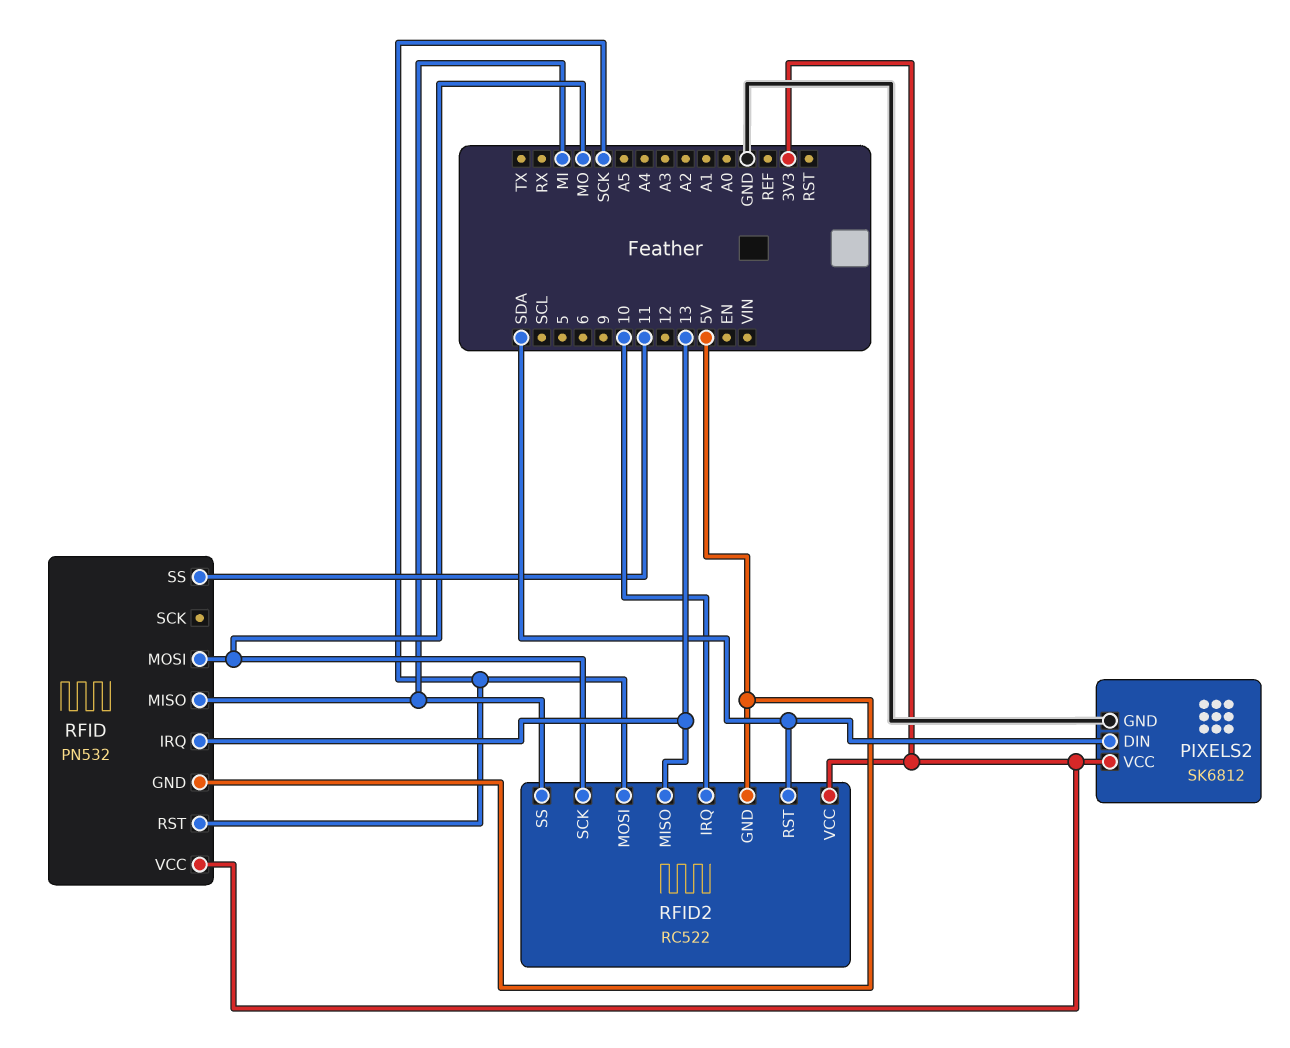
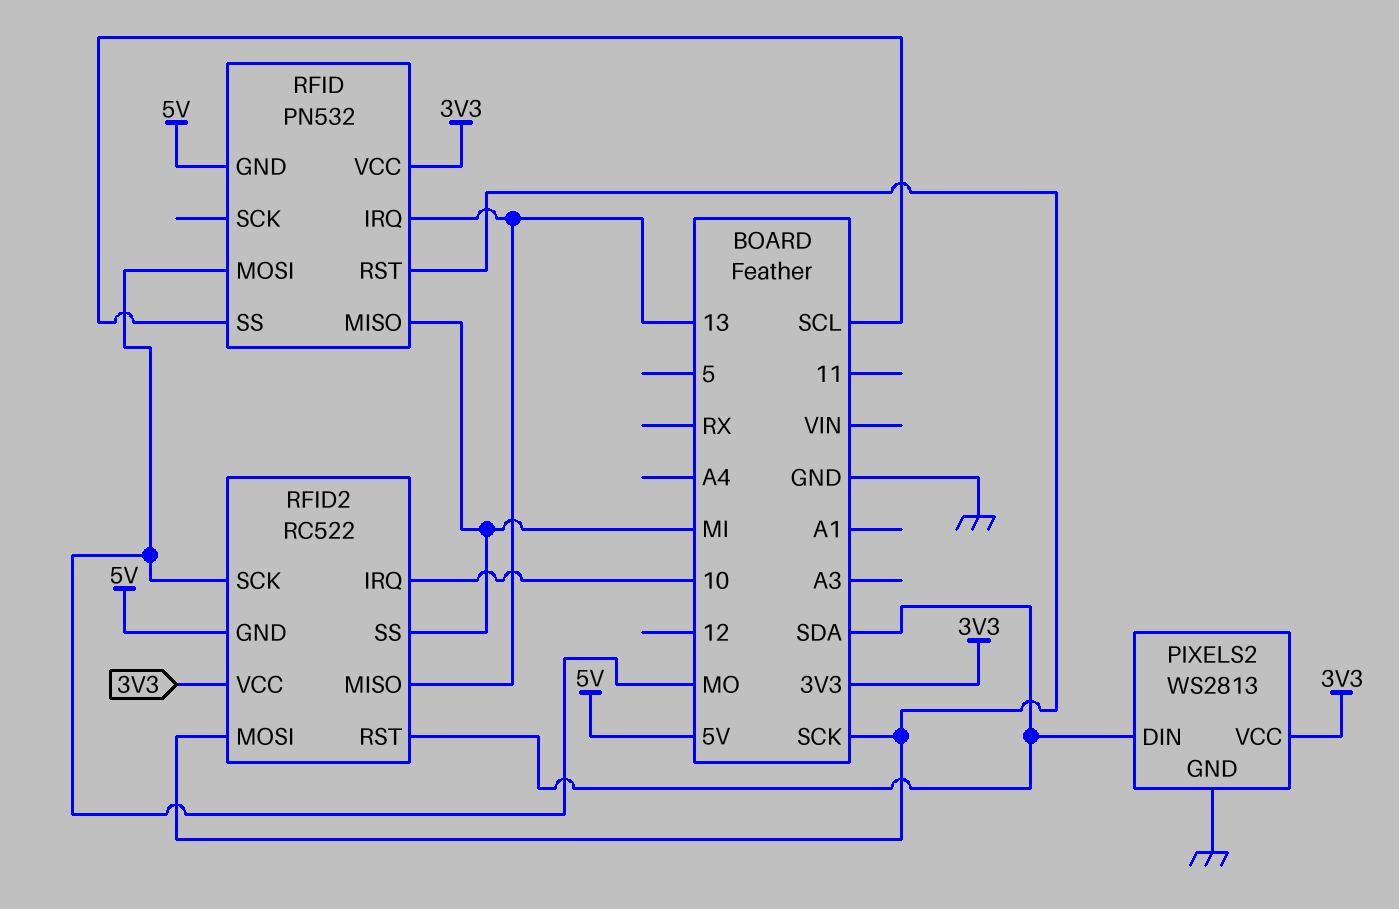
PIXELS2: SK6812 -> WS2813
RFID pin SS: 11 -> SCL

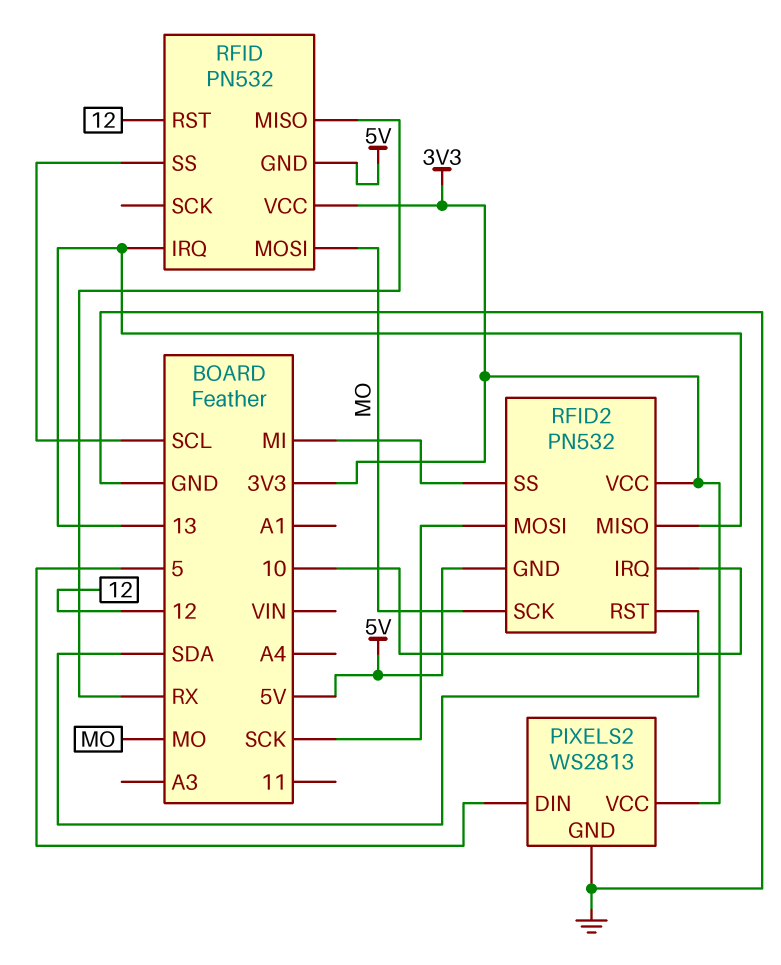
PIXELS2 pin DIN: SDA -> 5
RFID pin MISO: MI -> RX
RFID pin RST: SCK -> 12
RFID2: RC522 -> PN532

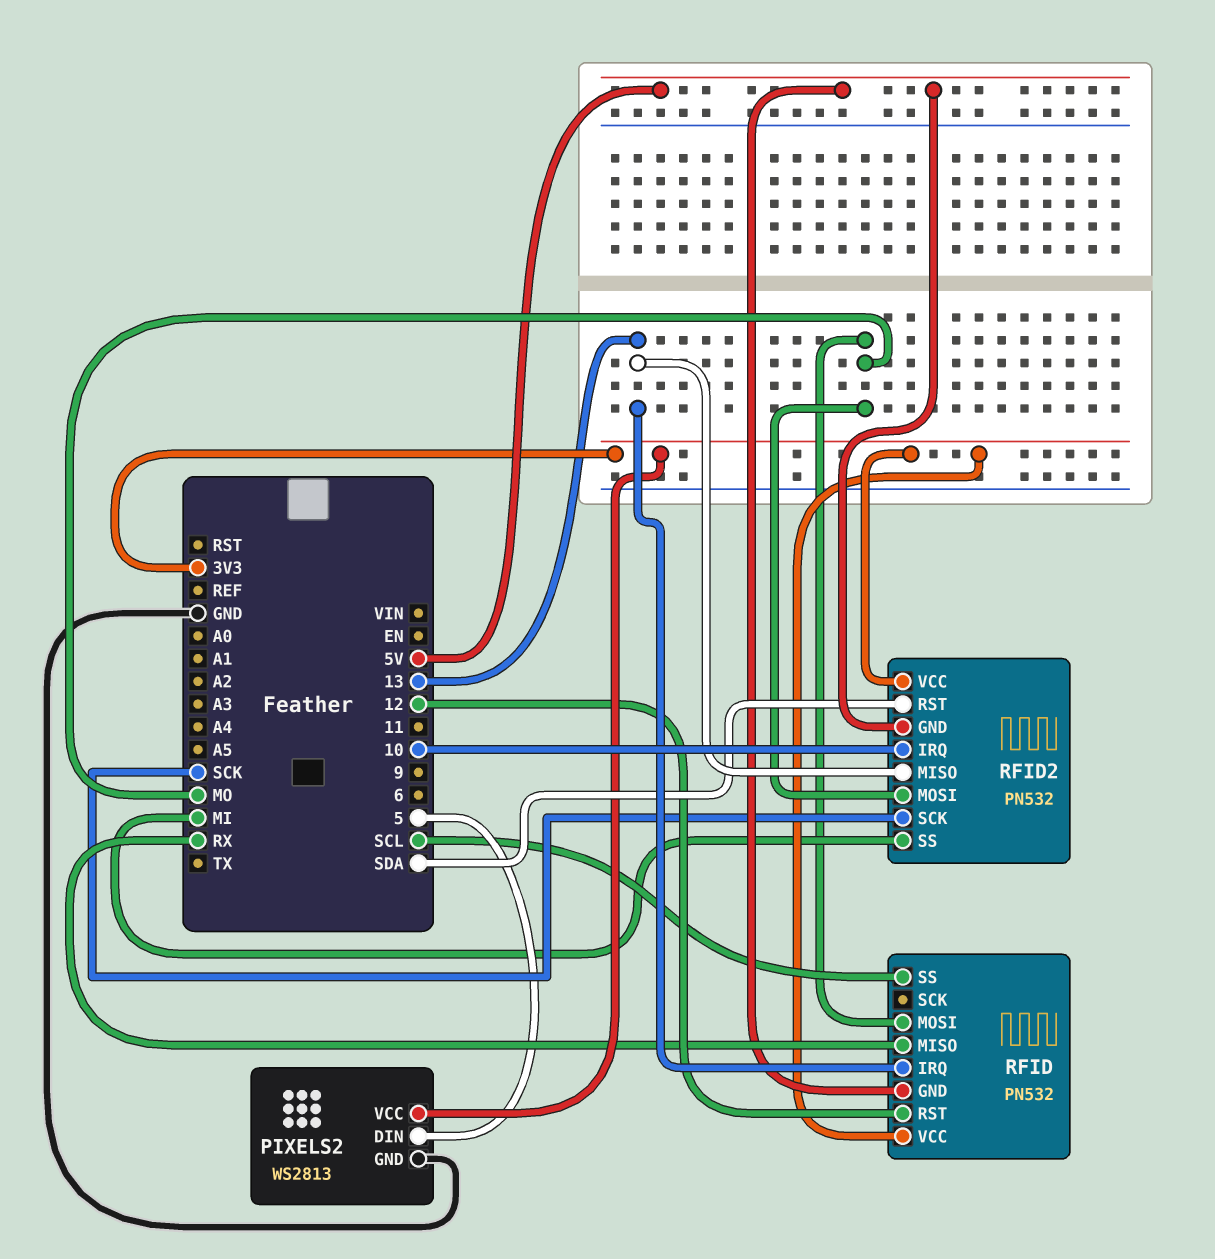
RFID2 pin MOSI: SCK -> MO
RFID2 pin SCK: MO -> SCK

